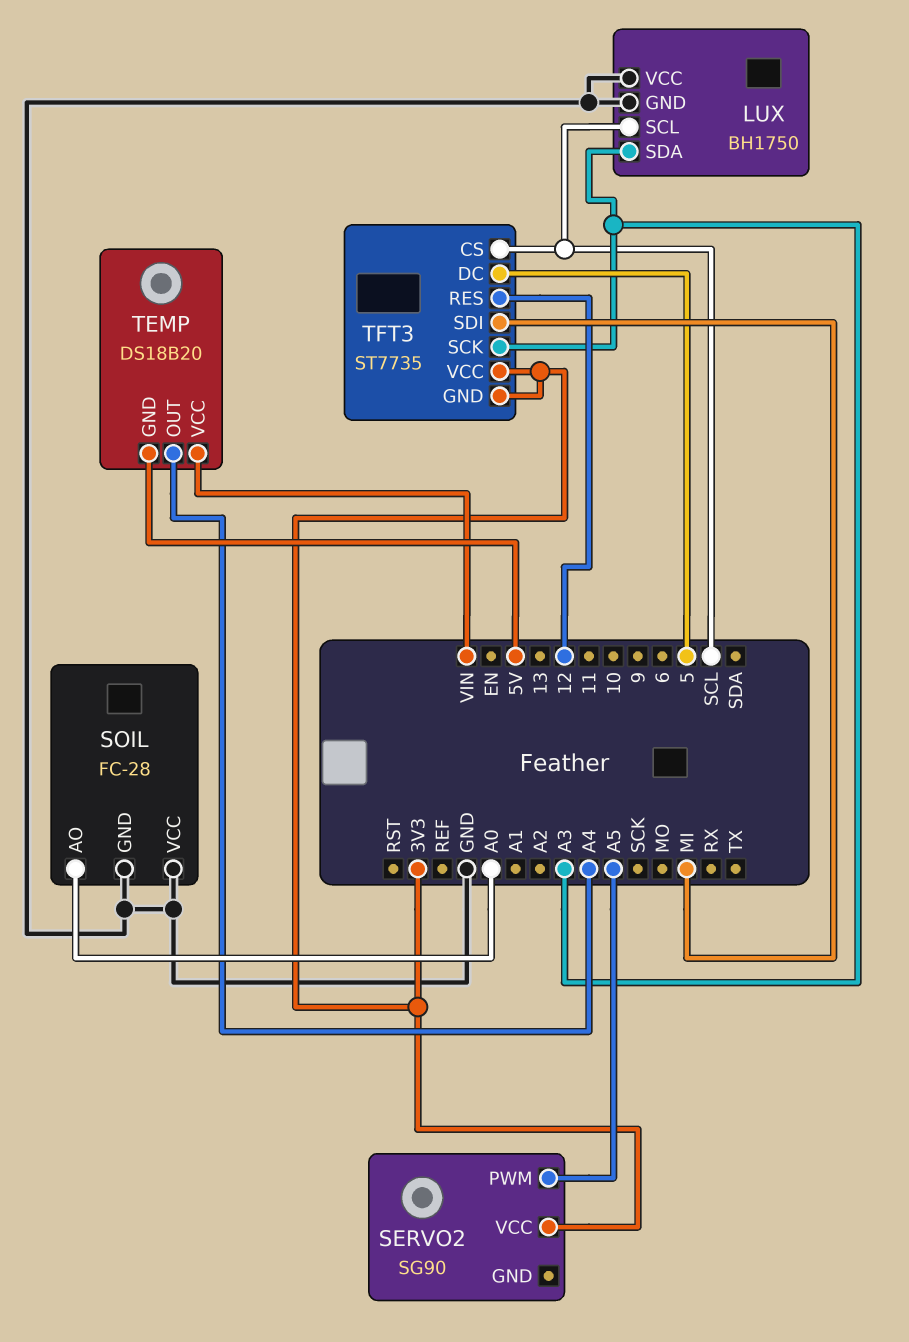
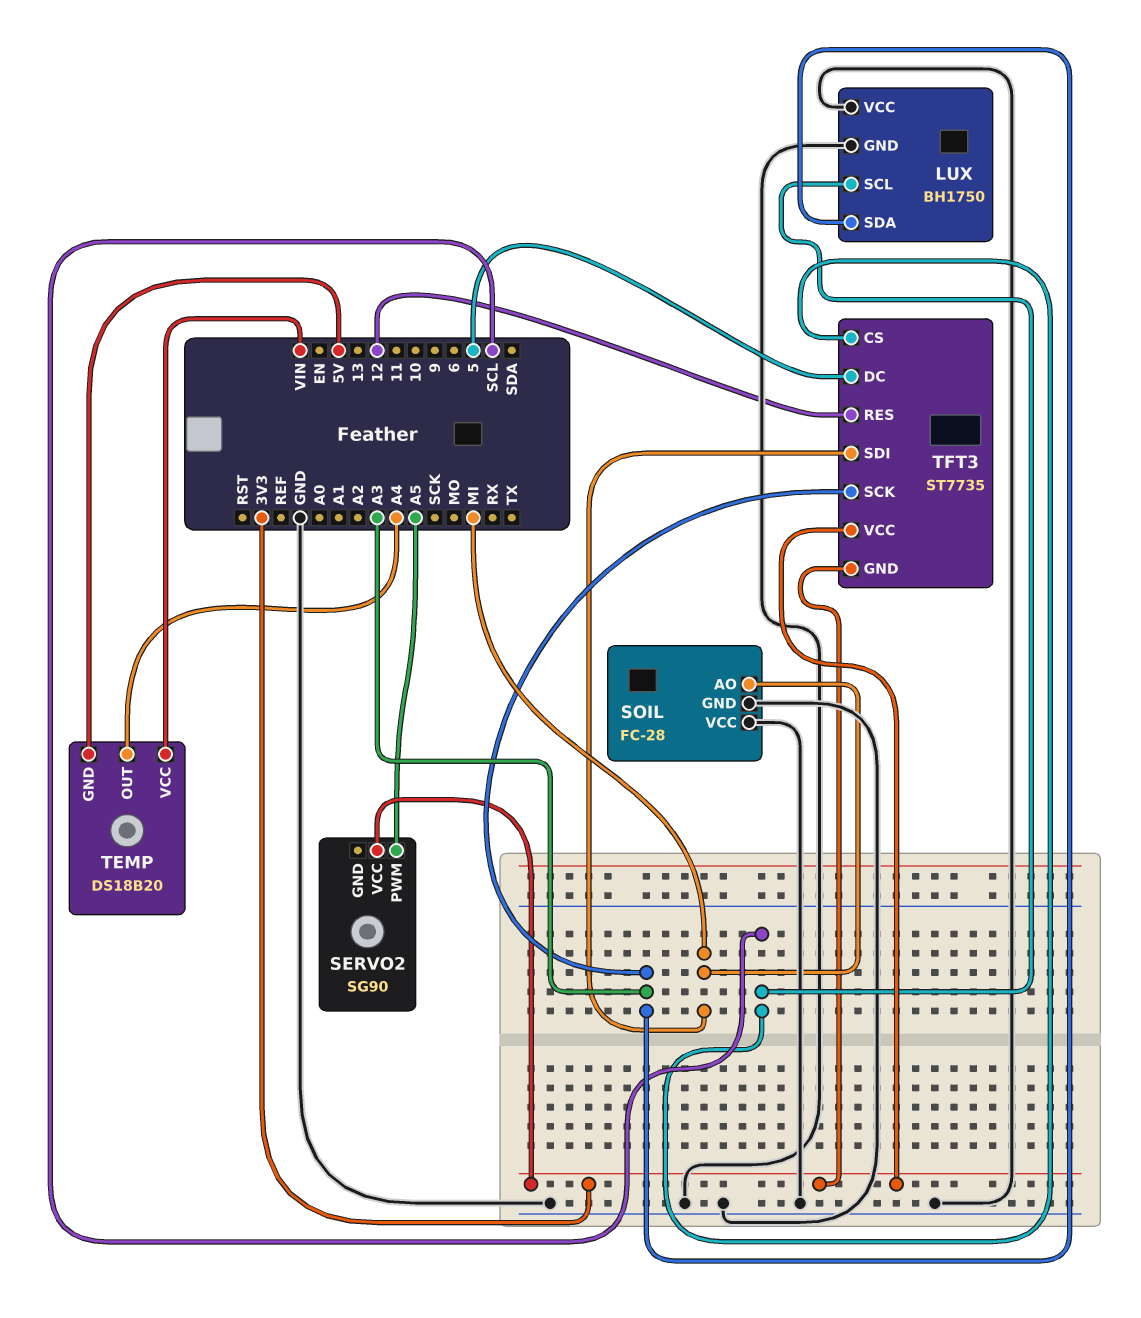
SOIL pin AO: A0 -> MI

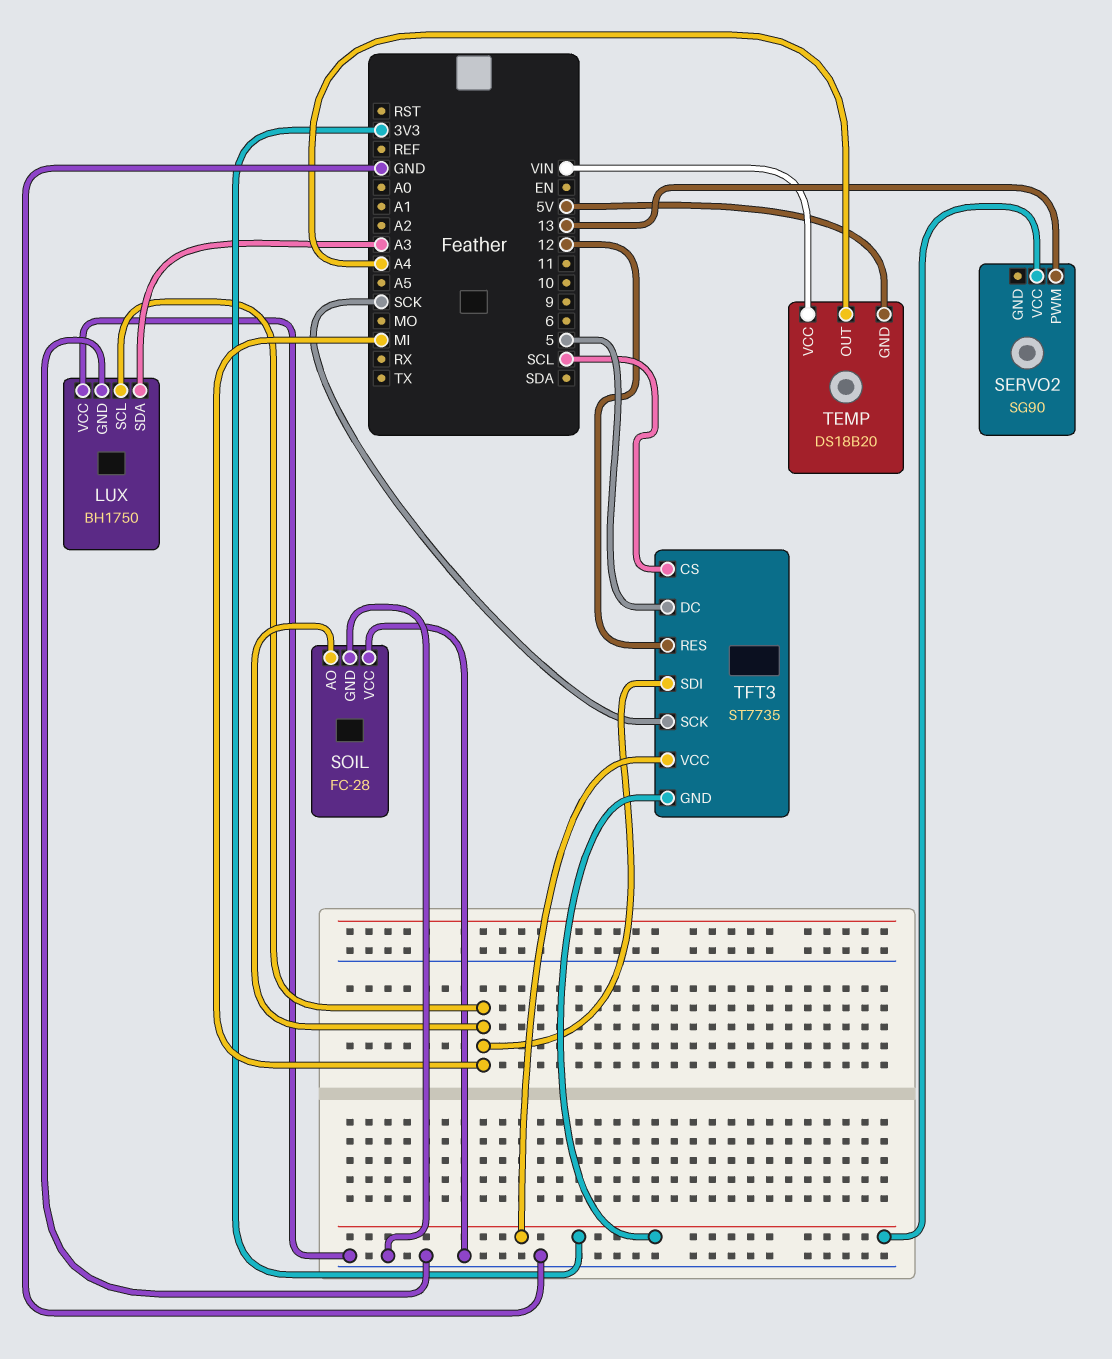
LUX pin SCL: SCL -> MI
SERVO2 pin PWM: A5 -> 13
TFT3 pin SCK: A3 -> SCK

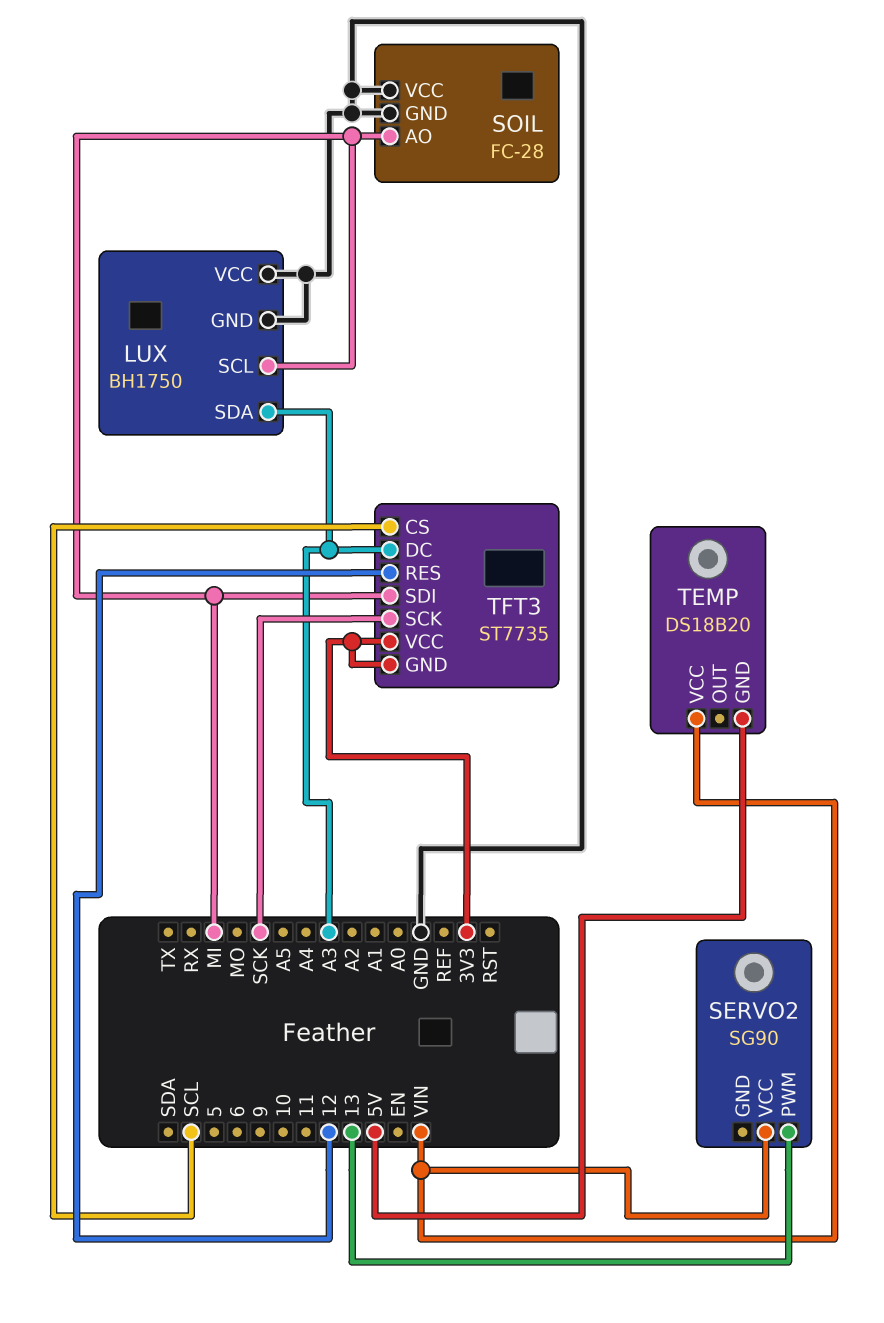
SERVO2 pin VCC: 3V3 -> VIN
TEMP pin OUT: A4 -> none
TFT3 pin DC: 5 -> A3

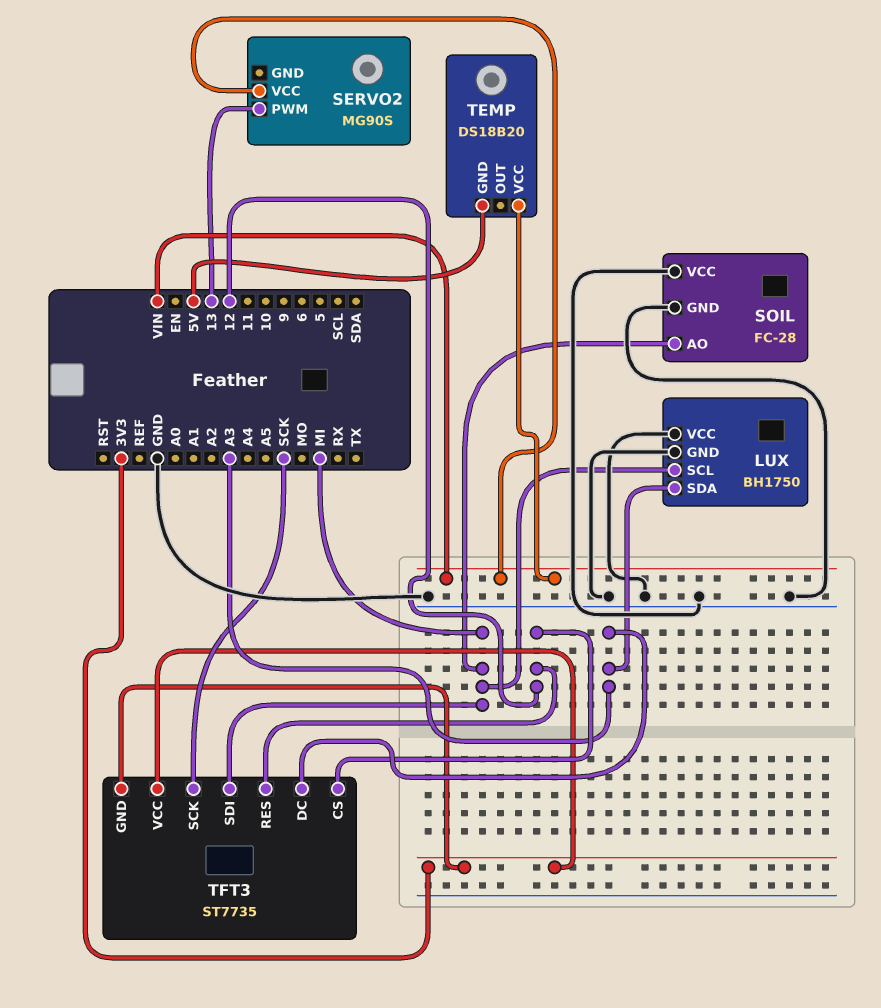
SERVO2: SG90 -> MG90S
TFT3 pin CS: SCL -> 12

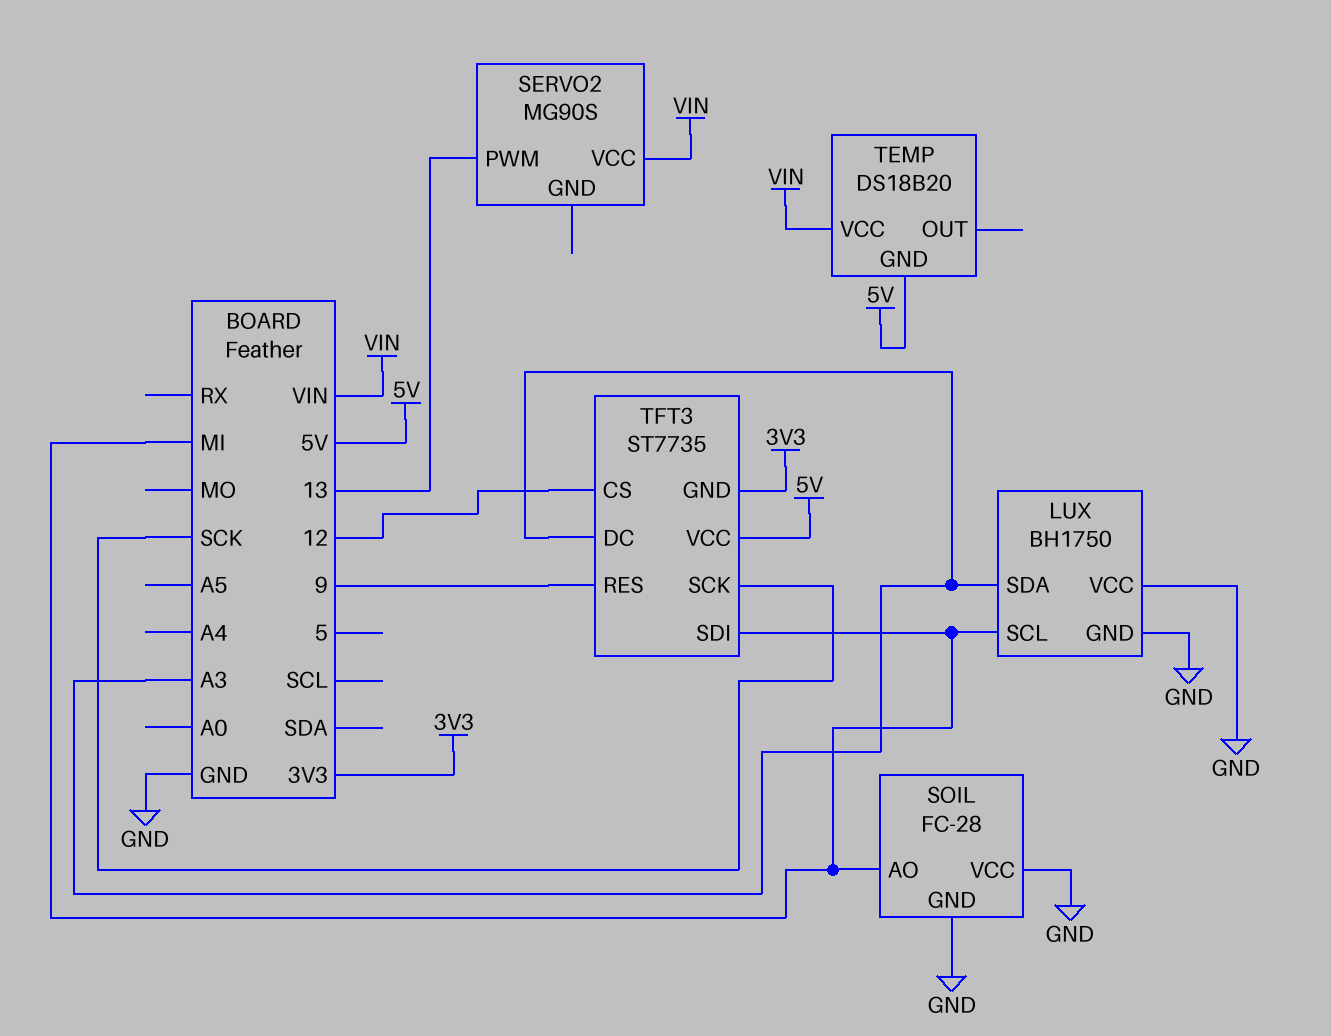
TFT3 pin RES: 12 -> 9
TFT3 pin VCC: 3V3 -> 5V

